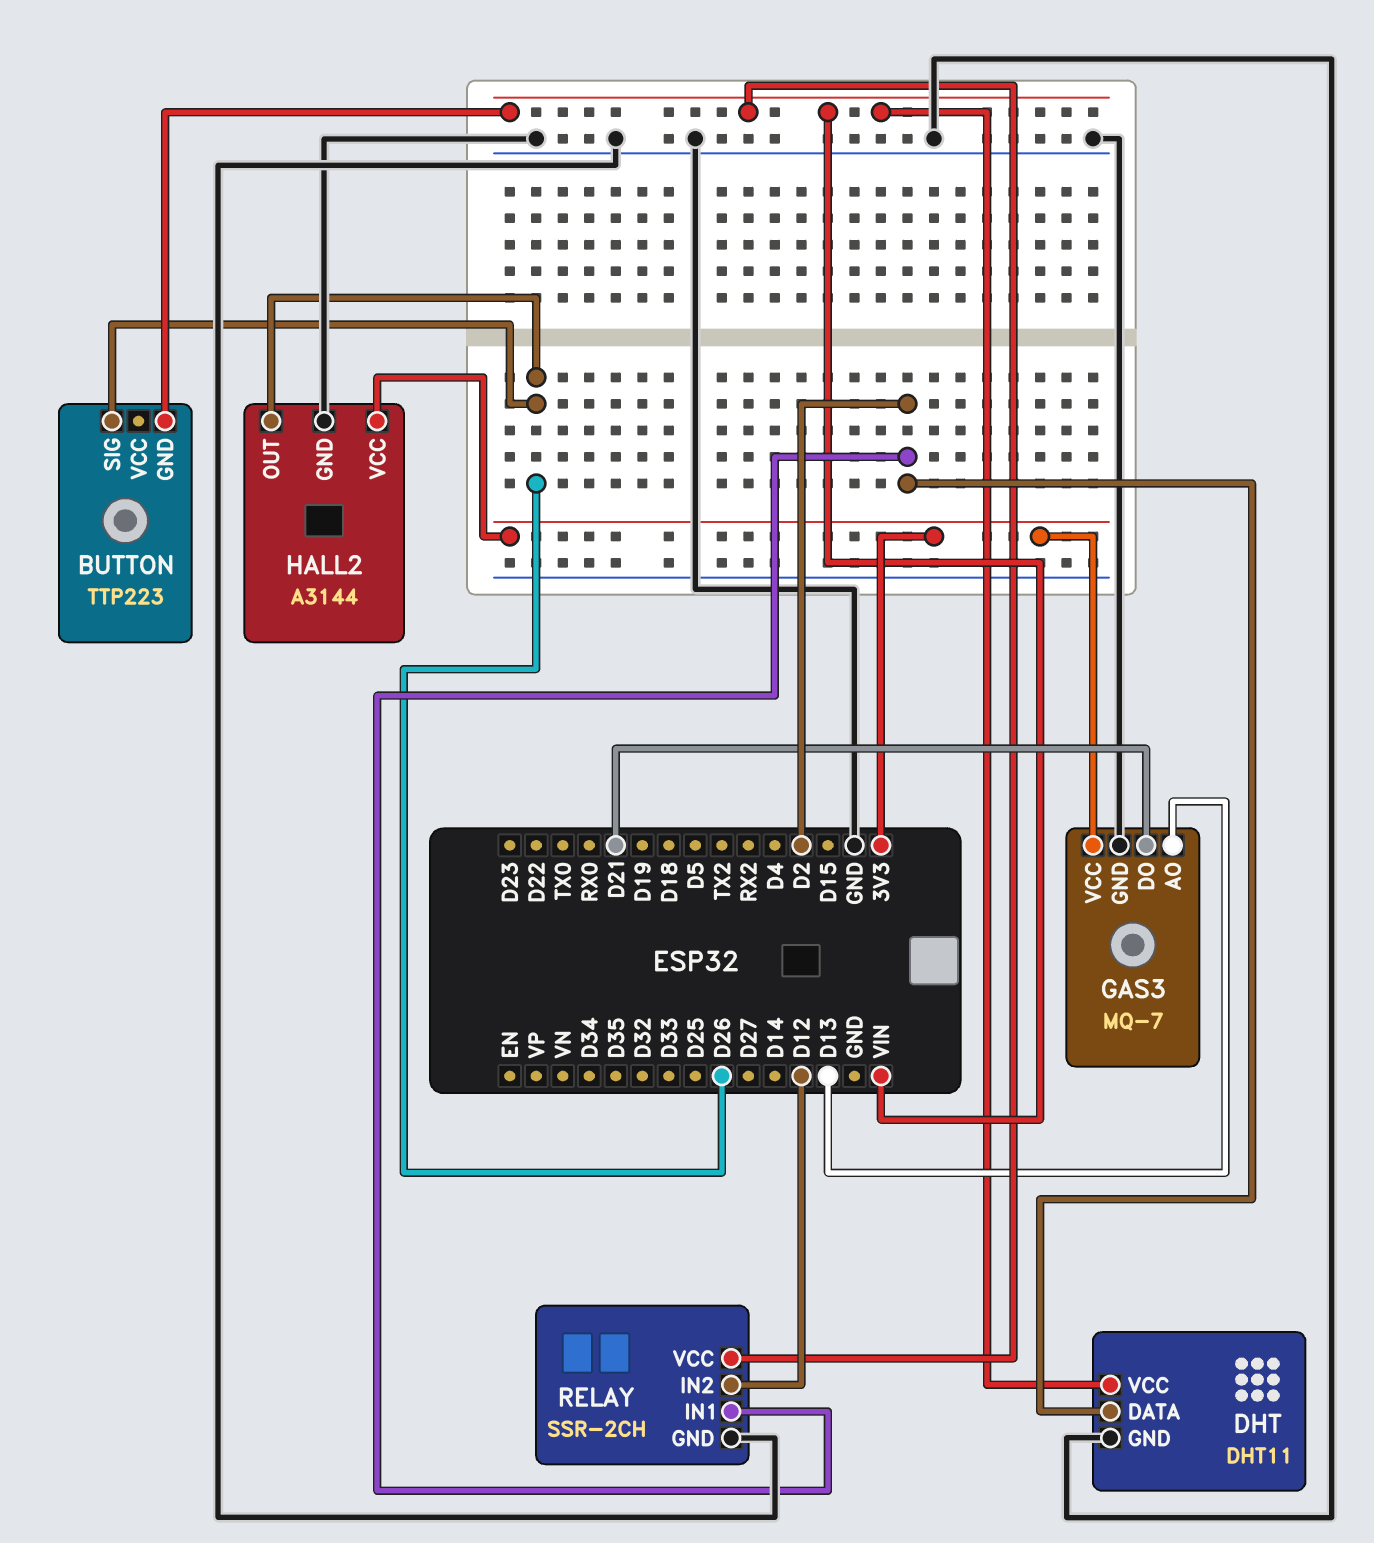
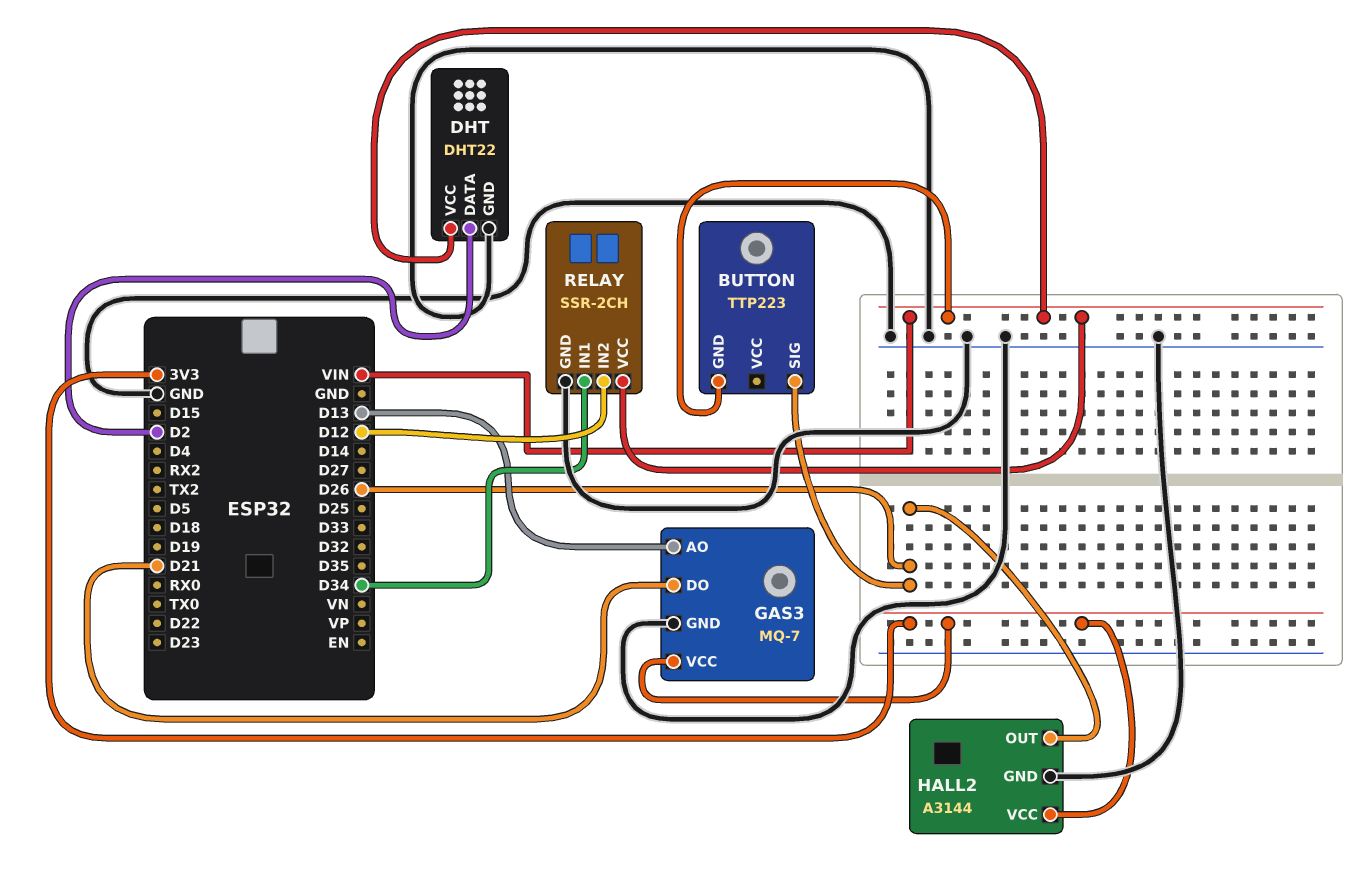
DHT: DHT11 -> DHT22
RELAY pin IN1: D2 -> D34

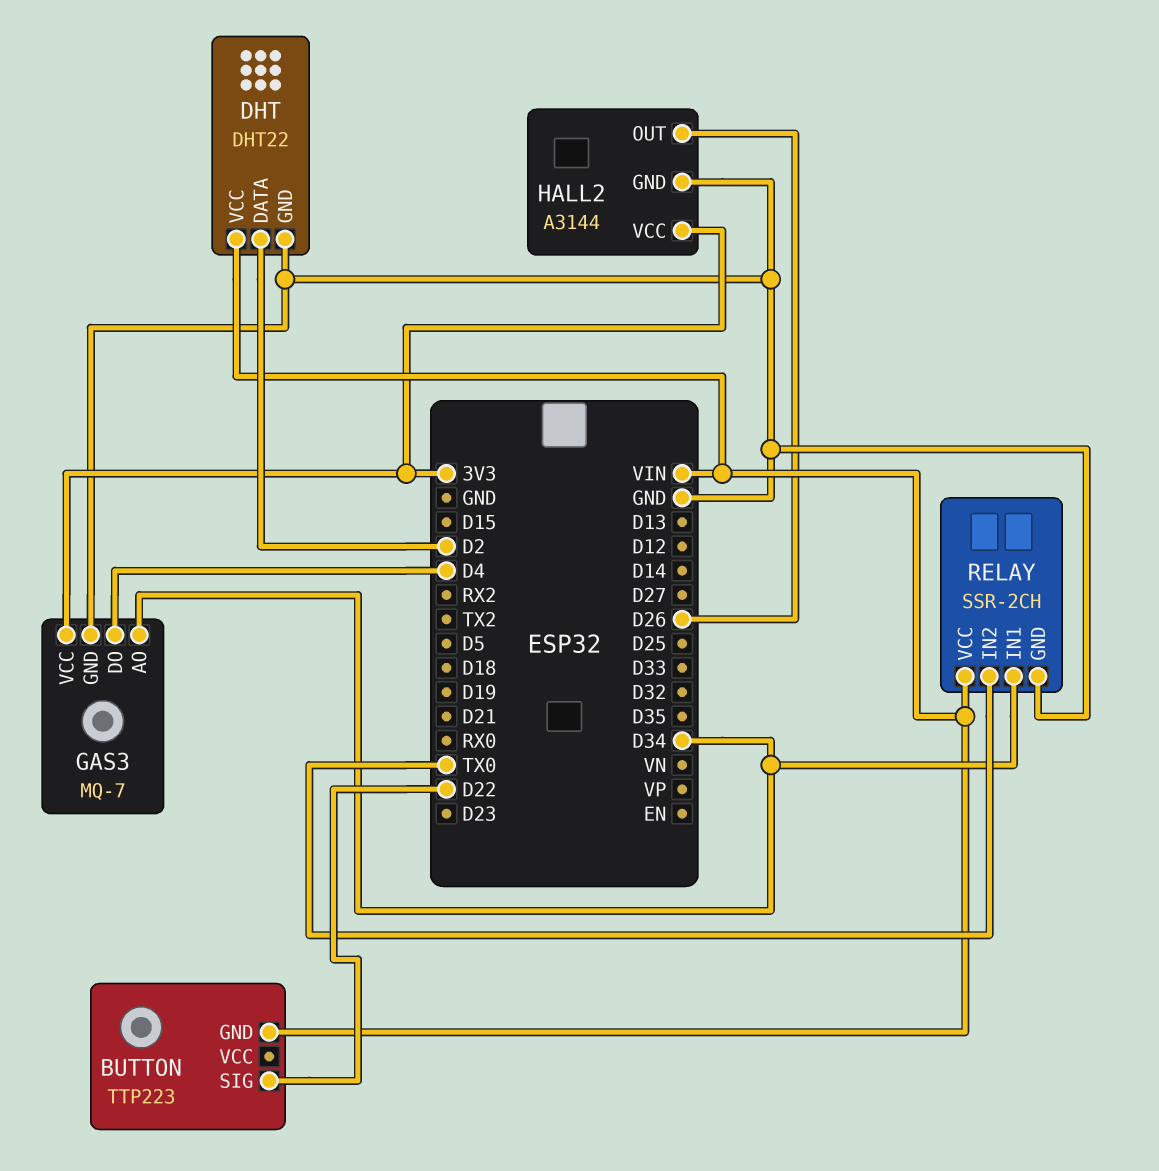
BUTTON pin SIG: D26 -> D22
GAS3 pin AO: D13 -> D34
GAS3 pin DO: D21 -> D4
RELAY pin IN2: D12 -> TX0

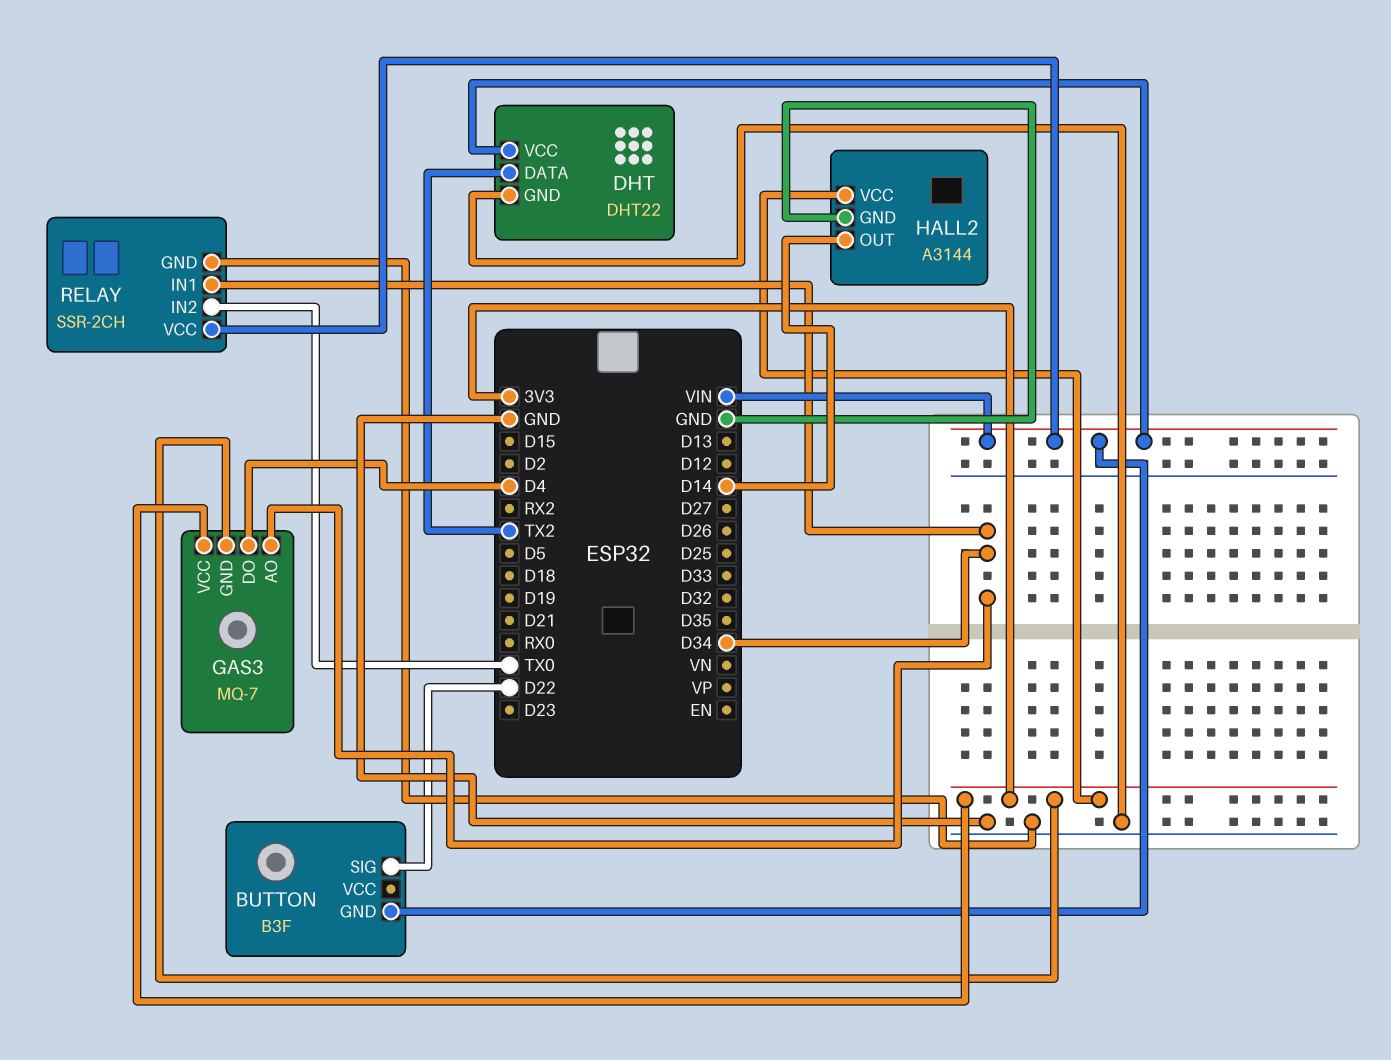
BUTTON: TTP223 -> B3F
DHT pin DATA: D2 -> TX2
GAS3 pin GND: GND -> 3V3
HALL2 pin OUT: D26 -> D14

